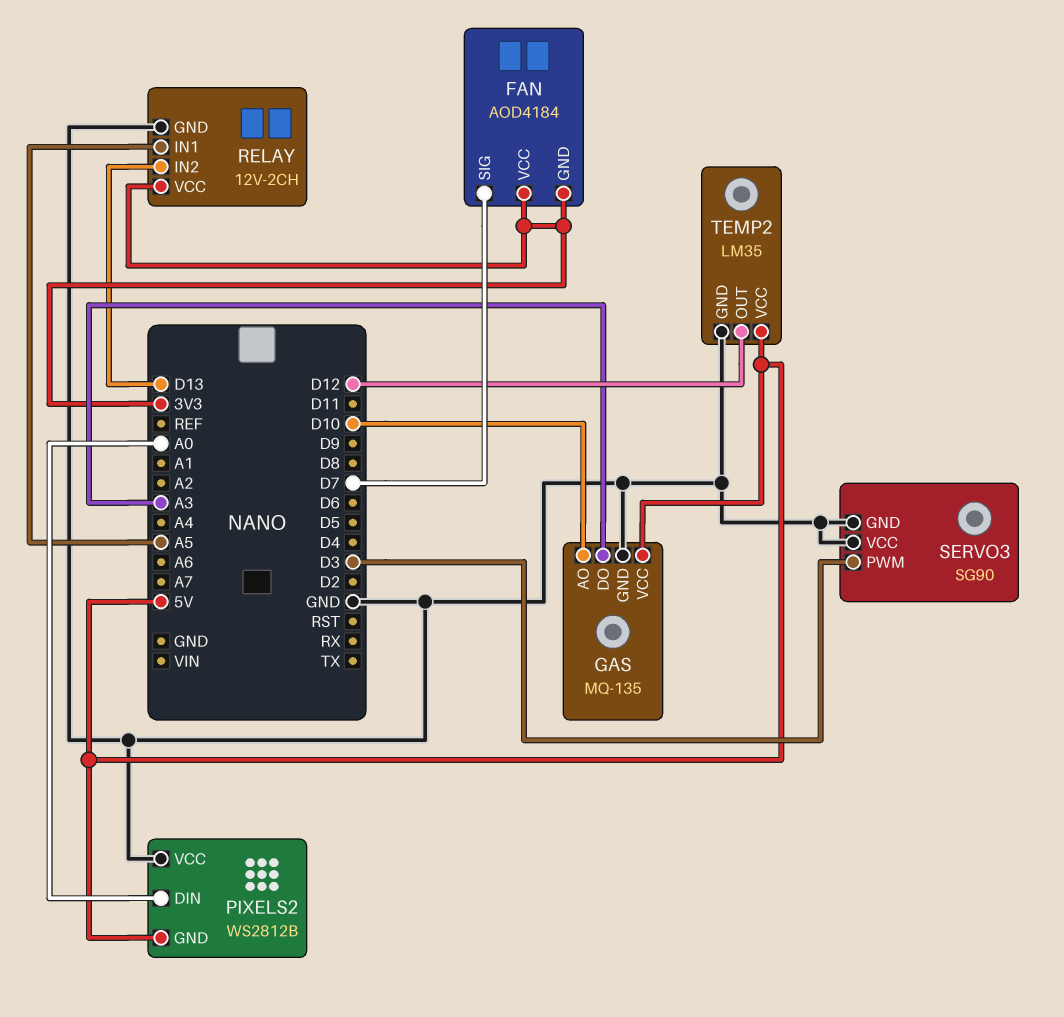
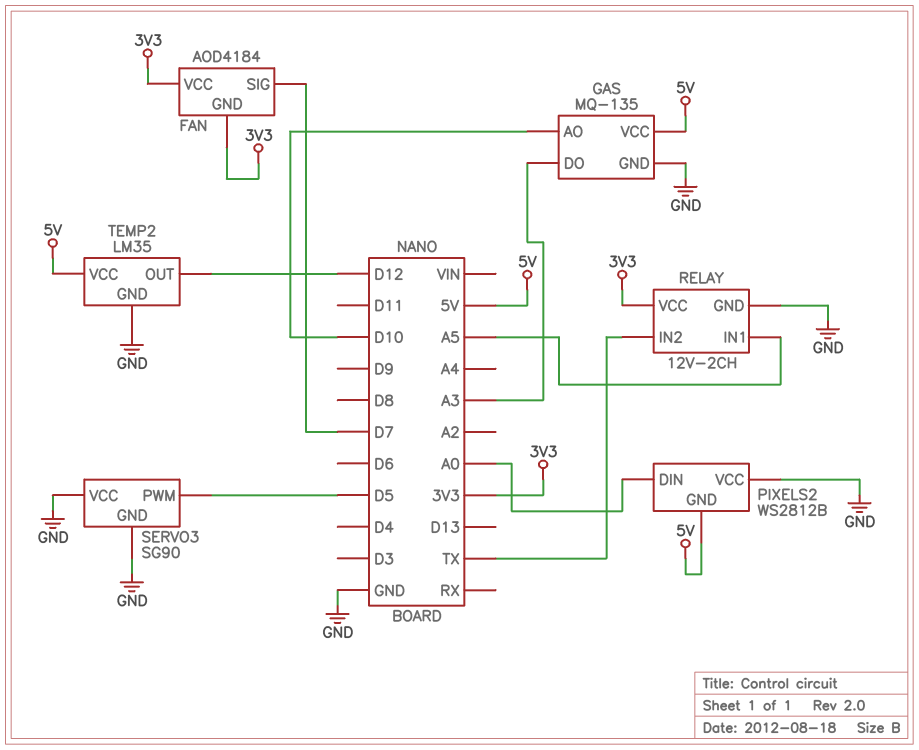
RELAY pin IN2: D13 -> TX
SERVO3 pin PWM: D3 -> D5

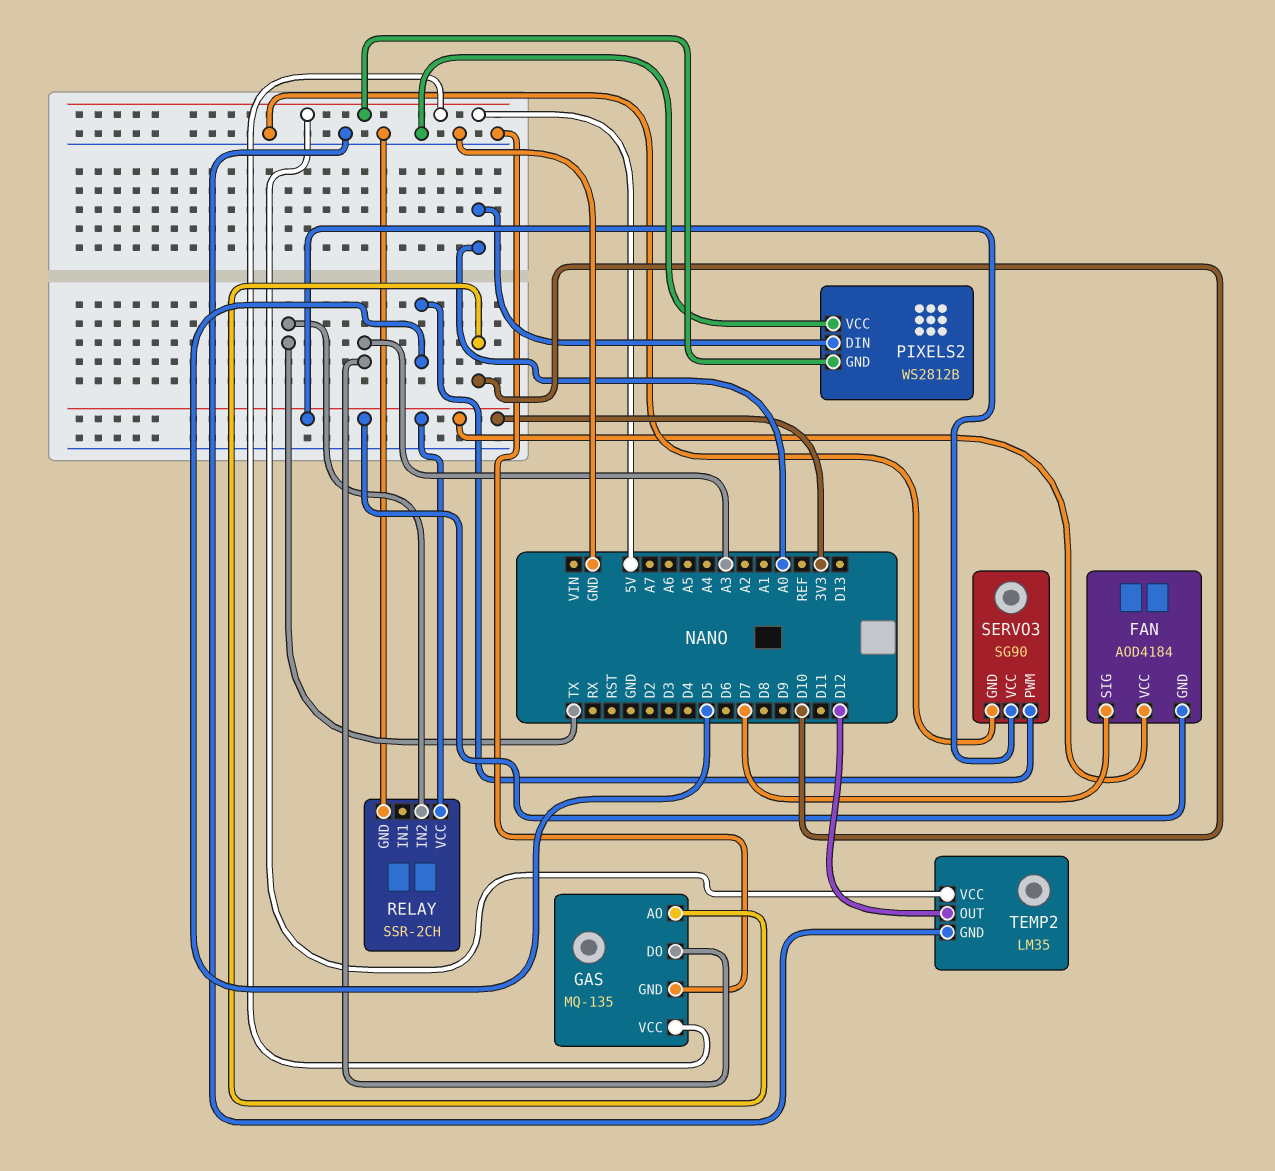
RELAY: 12V-2CH -> SSR-2CH
RELAY pin IN1: A5 -> none
SERVO3 pin VCC: GND -> 3V3

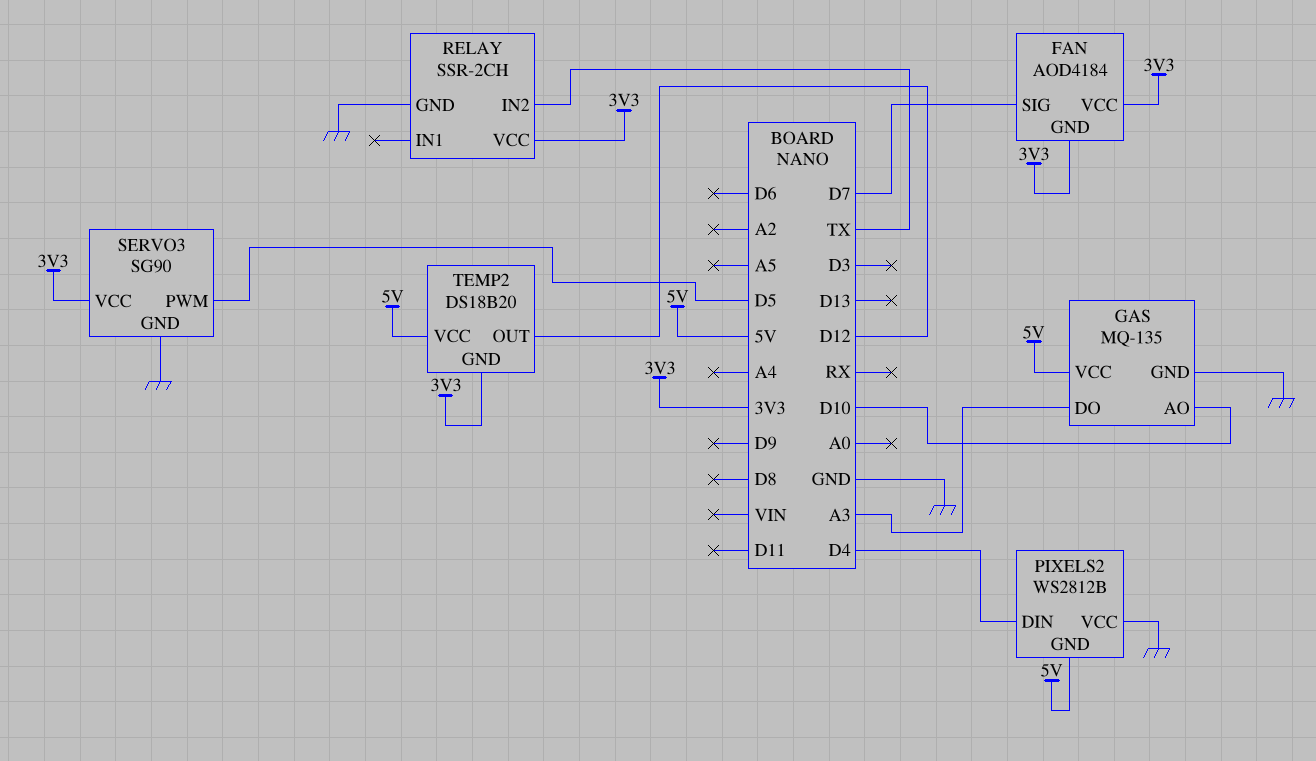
PIXELS2 pin DIN: A0 -> D4
TEMP2: LM35 -> DS18B20
TEMP2 pin GND: GND -> 3V3

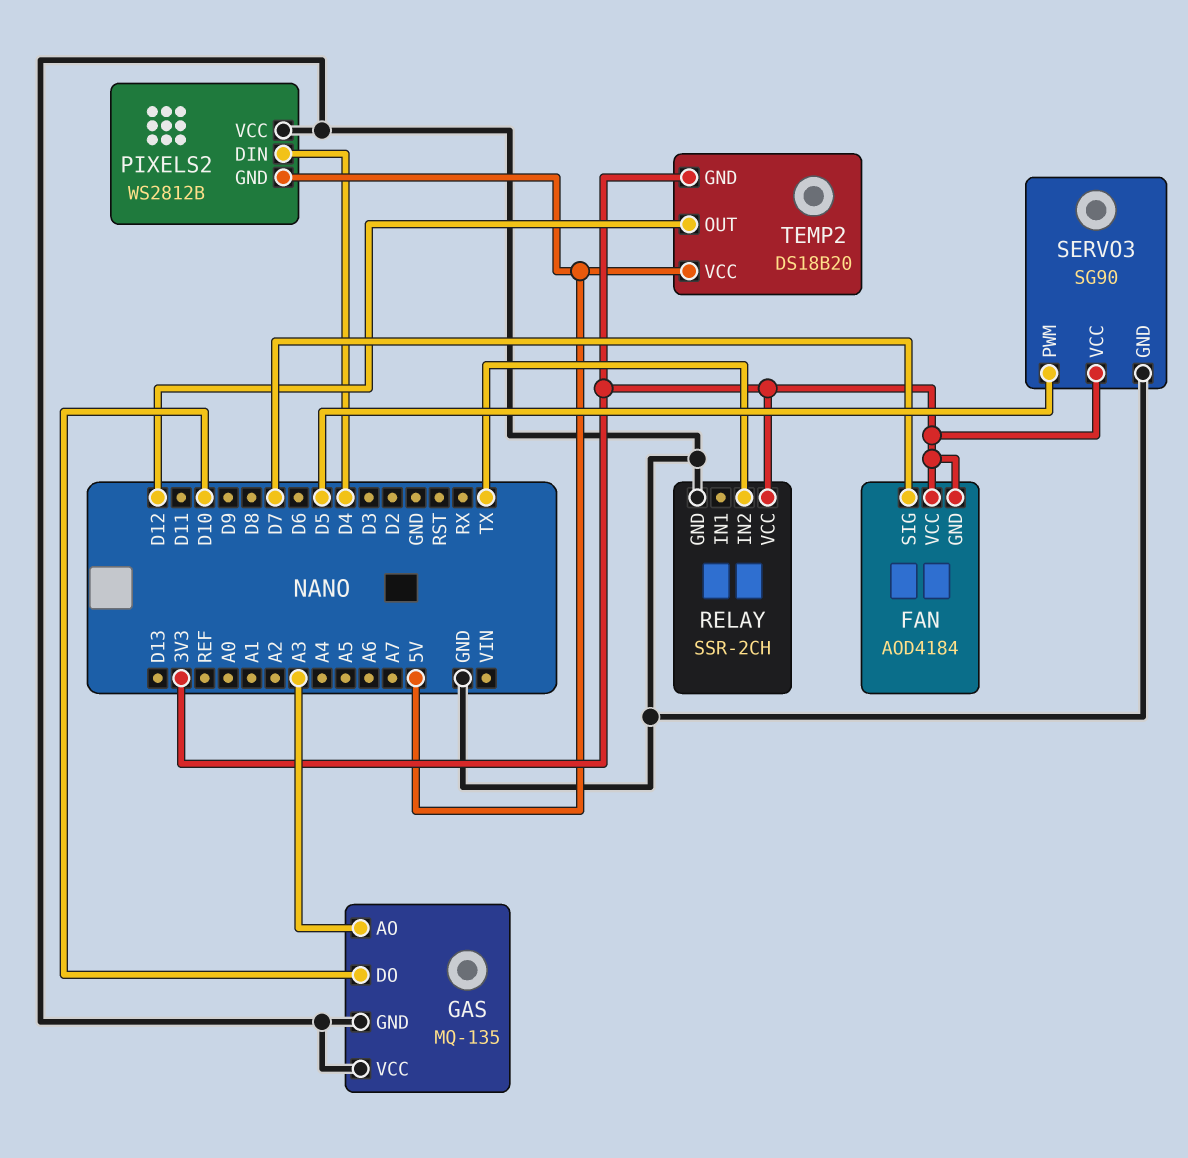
GAS pin AO: D10 -> A3
GAS pin DO: A3 -> D10
GAS pin VCC: 5V -> GND

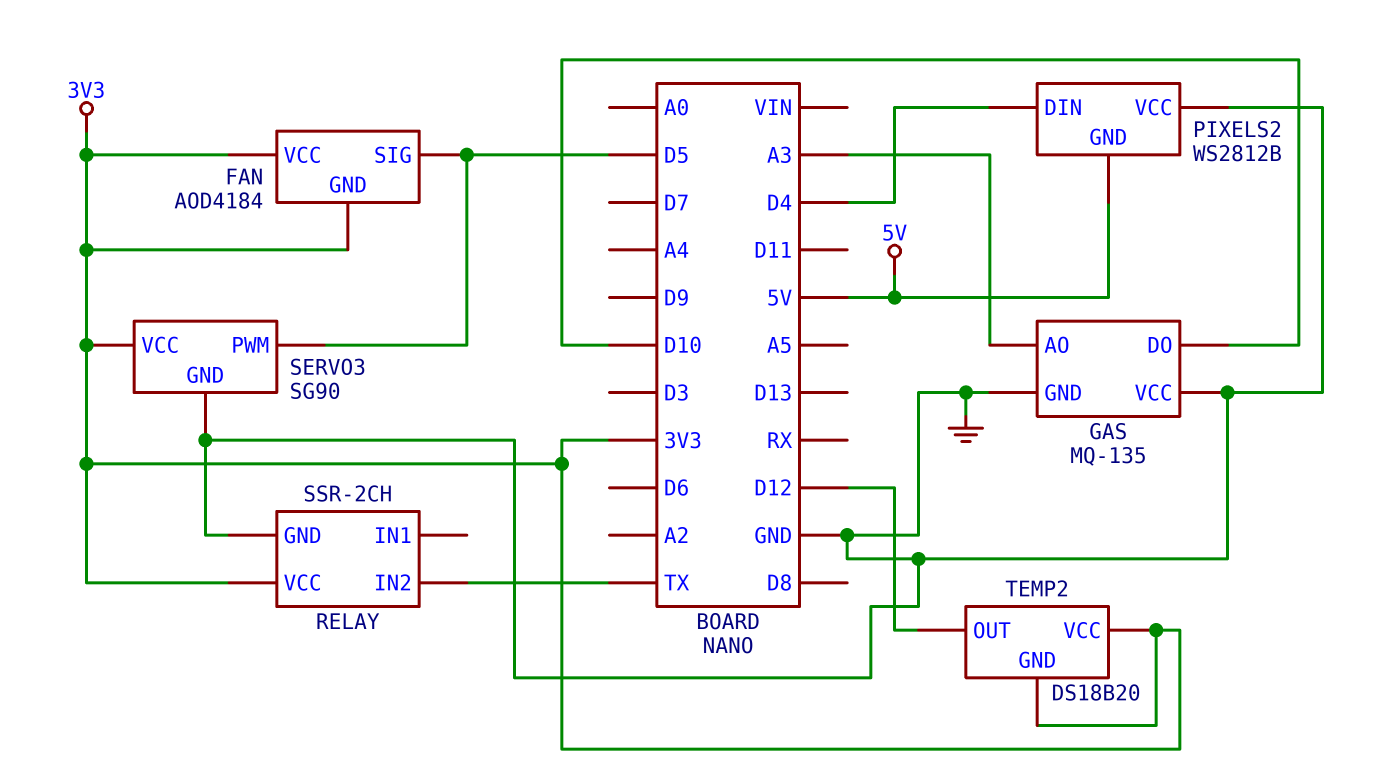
FAN pin SIG: D7 -> D5
TEMP2 pin VCC: 5V -> 3V3

